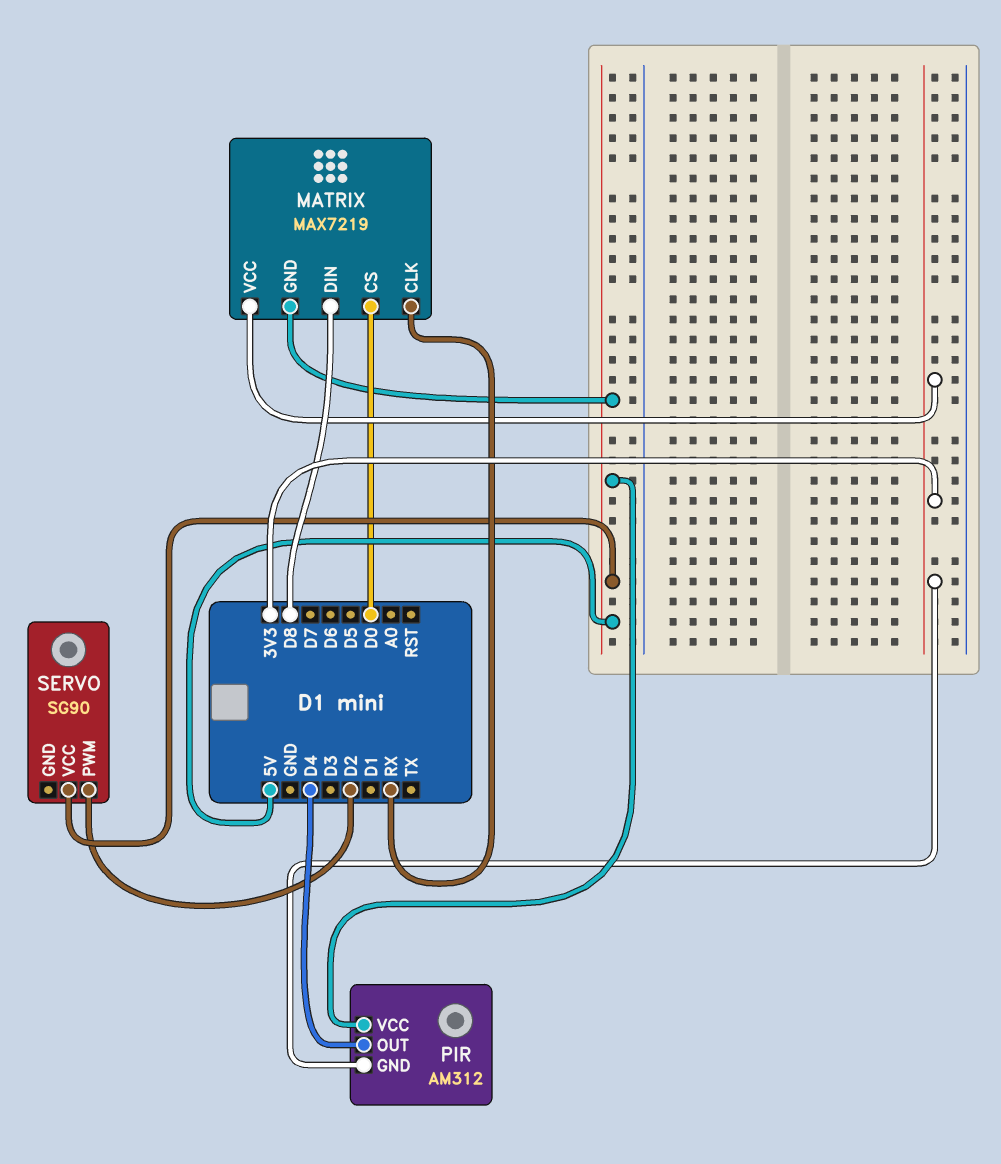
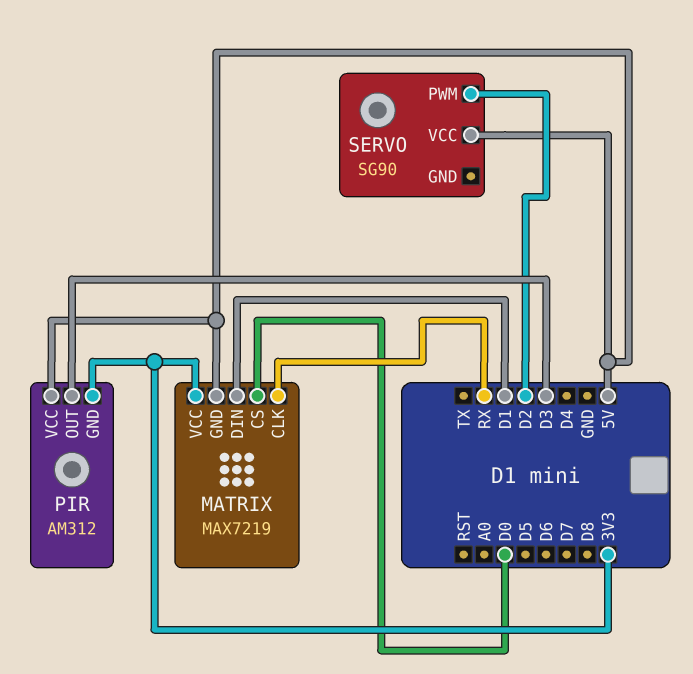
MATRIX pin DIN: D8 -> D1
PIR pin OUT: D4 -> D3

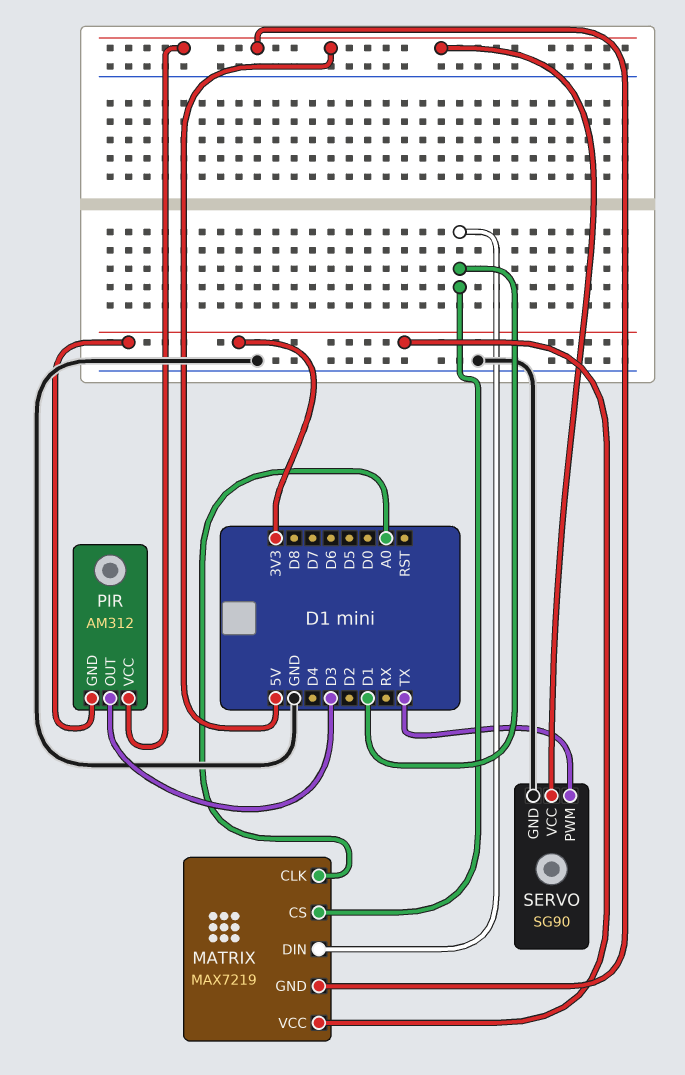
MATRIX pin CLK: RX -> A0
MATRIX pin CS: D0 -> D1
SERVO pin GND: none -> GND
SERVO pin PWM: D2 -> TX

